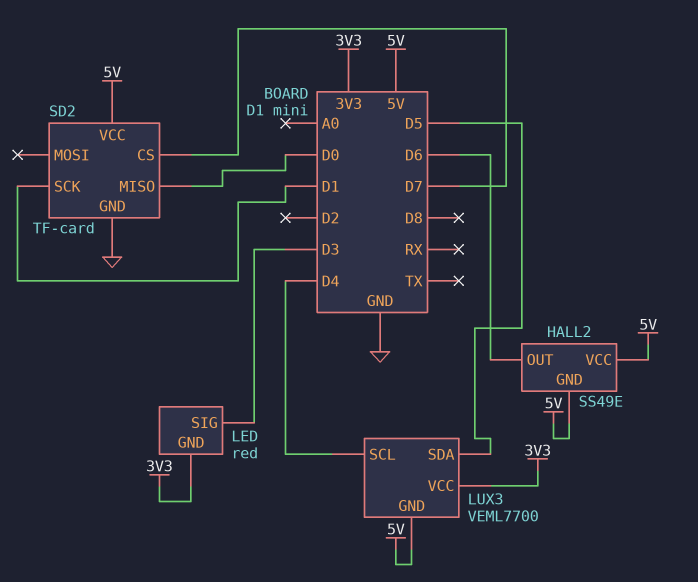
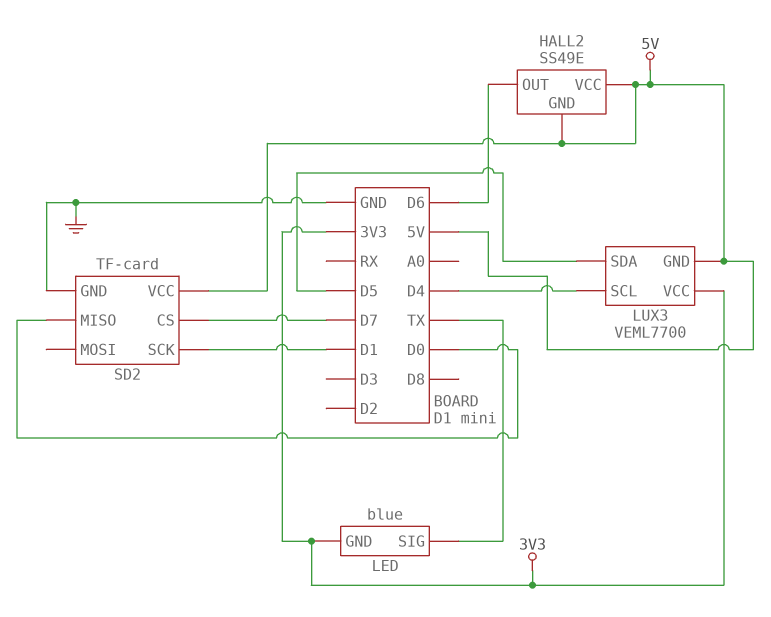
LED: red -> blue
LED pin SIG: D3 -> TX

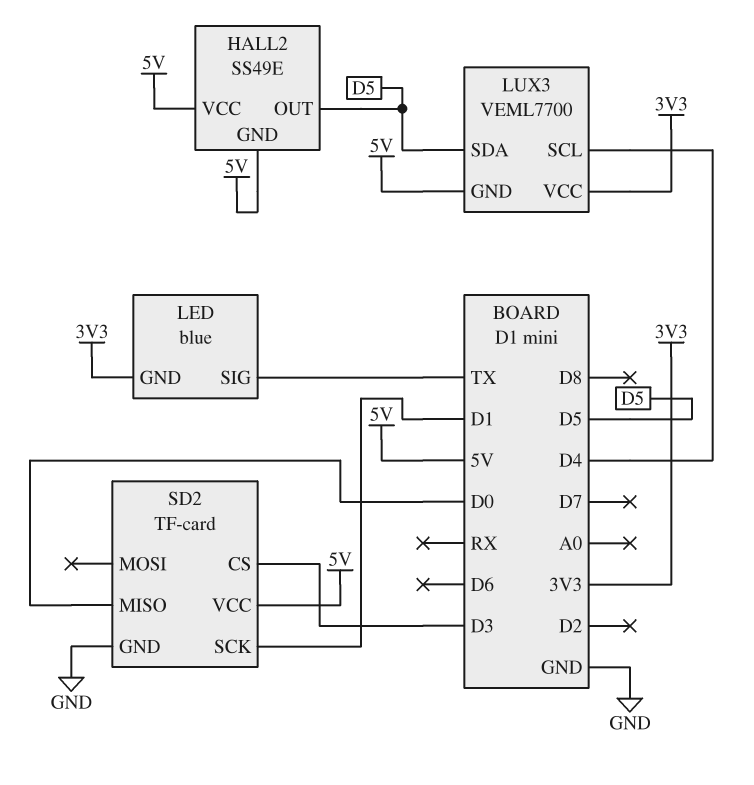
HALL2 pin OUT: D6 -> D5
SD2 pin CS: D7 -> D3

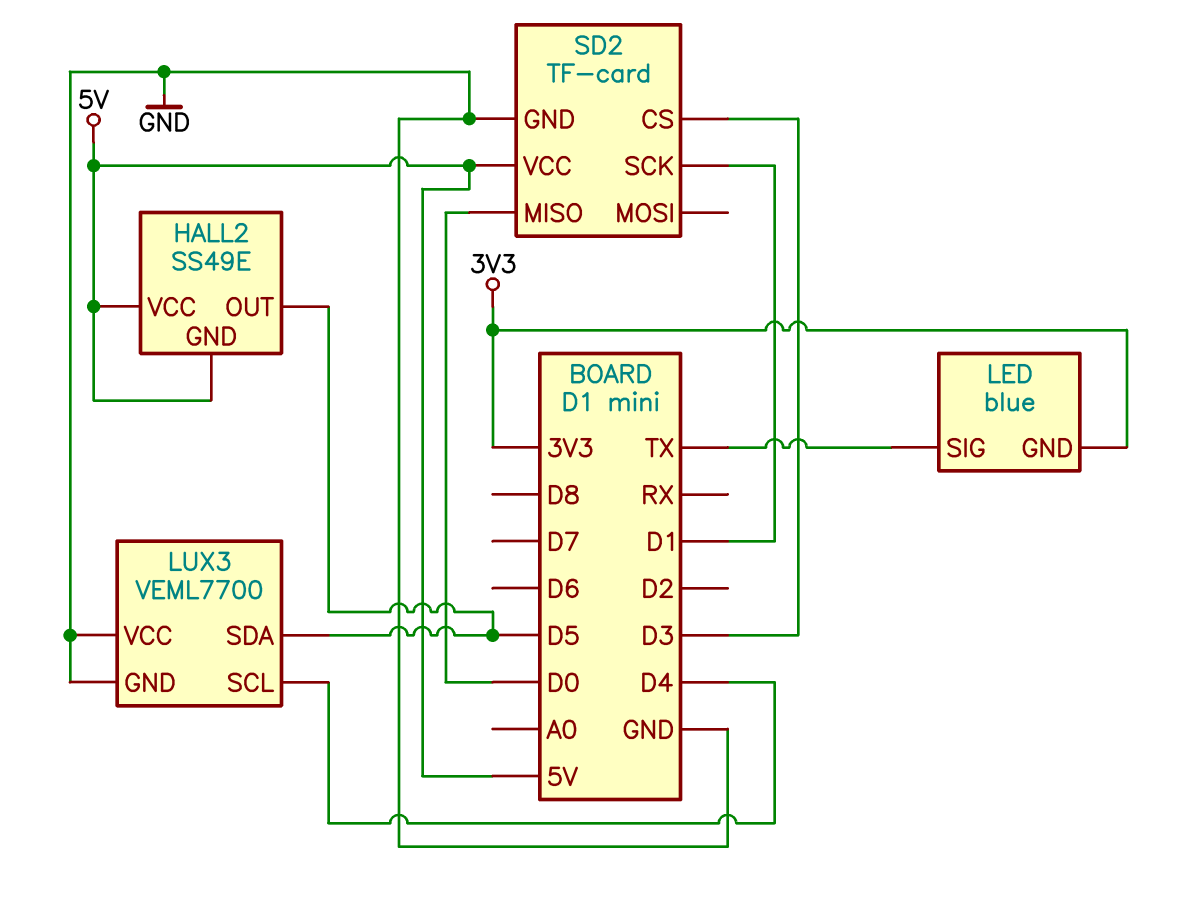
LUX3 pin GND: 5V -> GND
LUX3 pin VCC: 3V3 -> GND

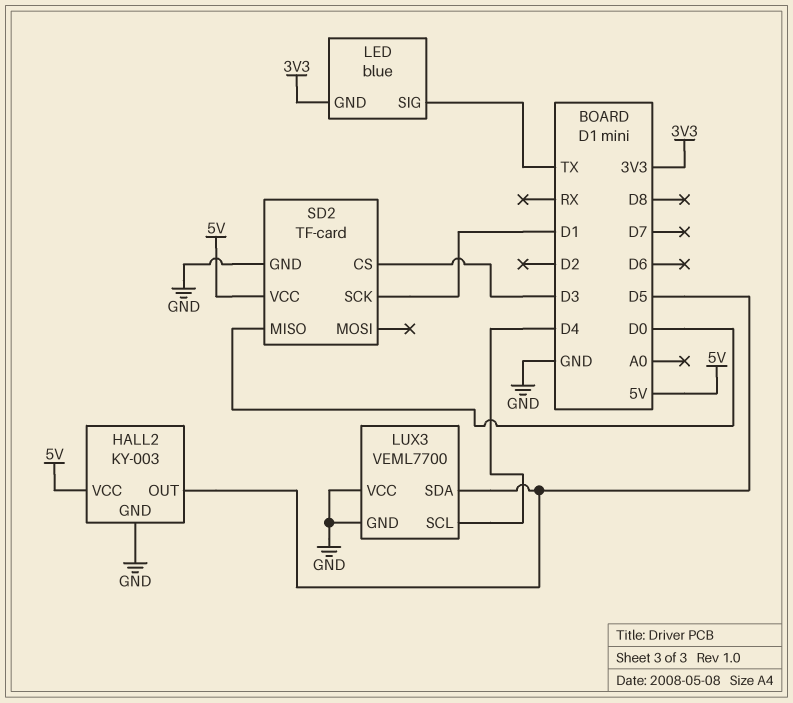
HALL2: SS49E -> KY-003
HALL2 pin GND: 5V -> GND

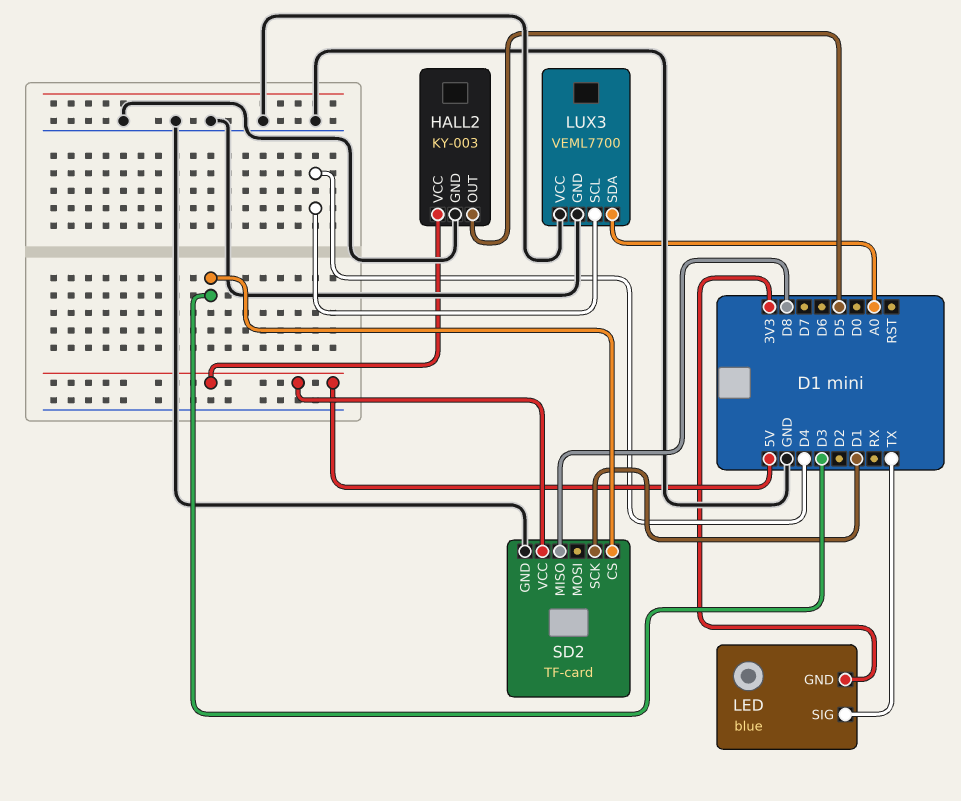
LUX3 pin SDA: D5 -> A0
SD2 pin MISO: D0 -> D8

